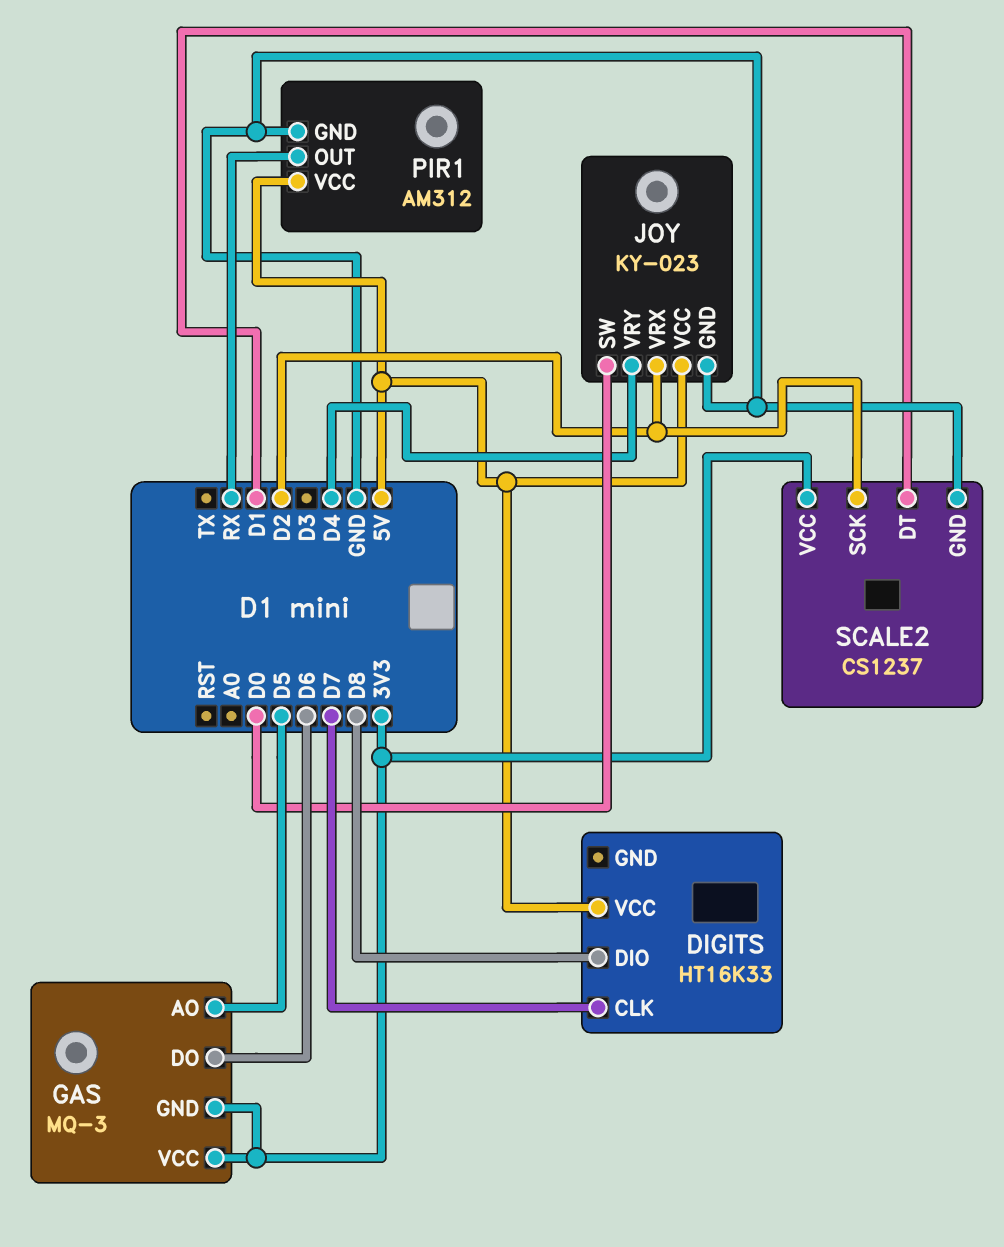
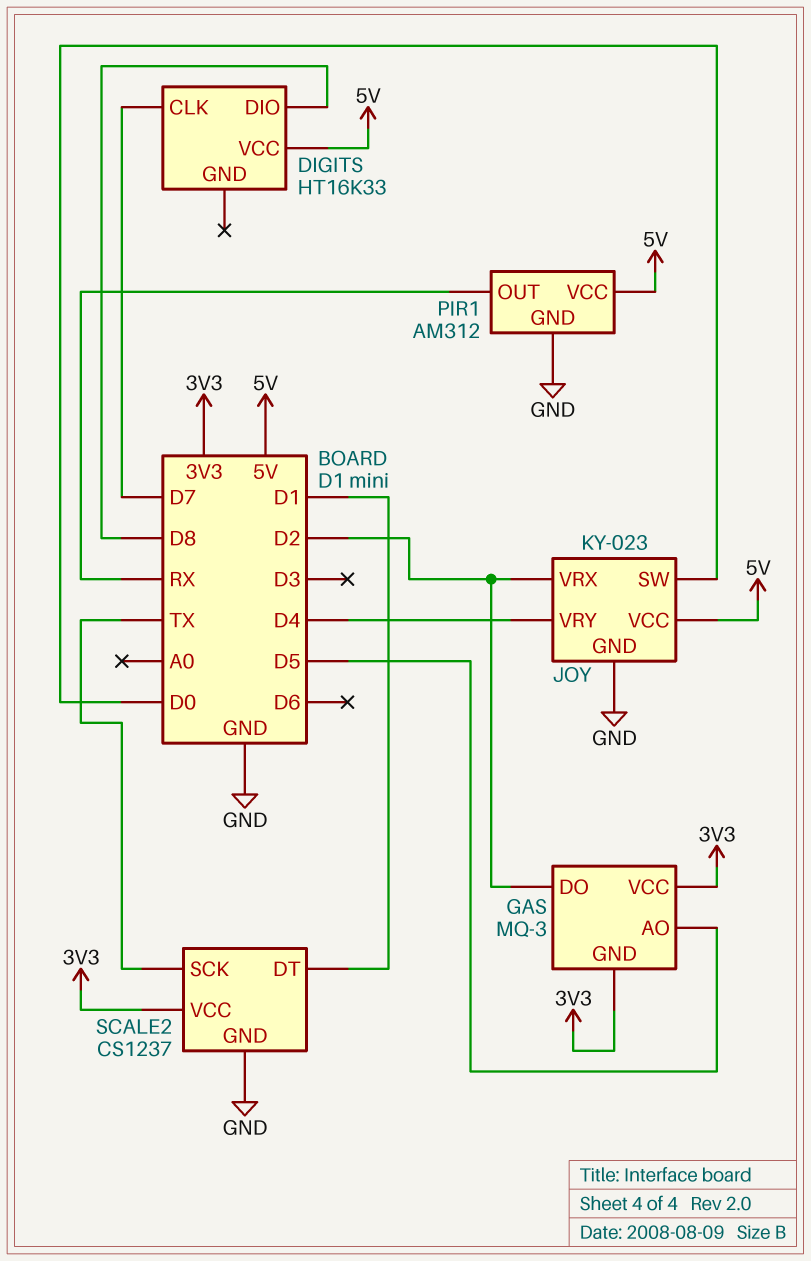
GAS pin DO: D6 -> D2
SCALE2 pin SCK: D2 -> TX

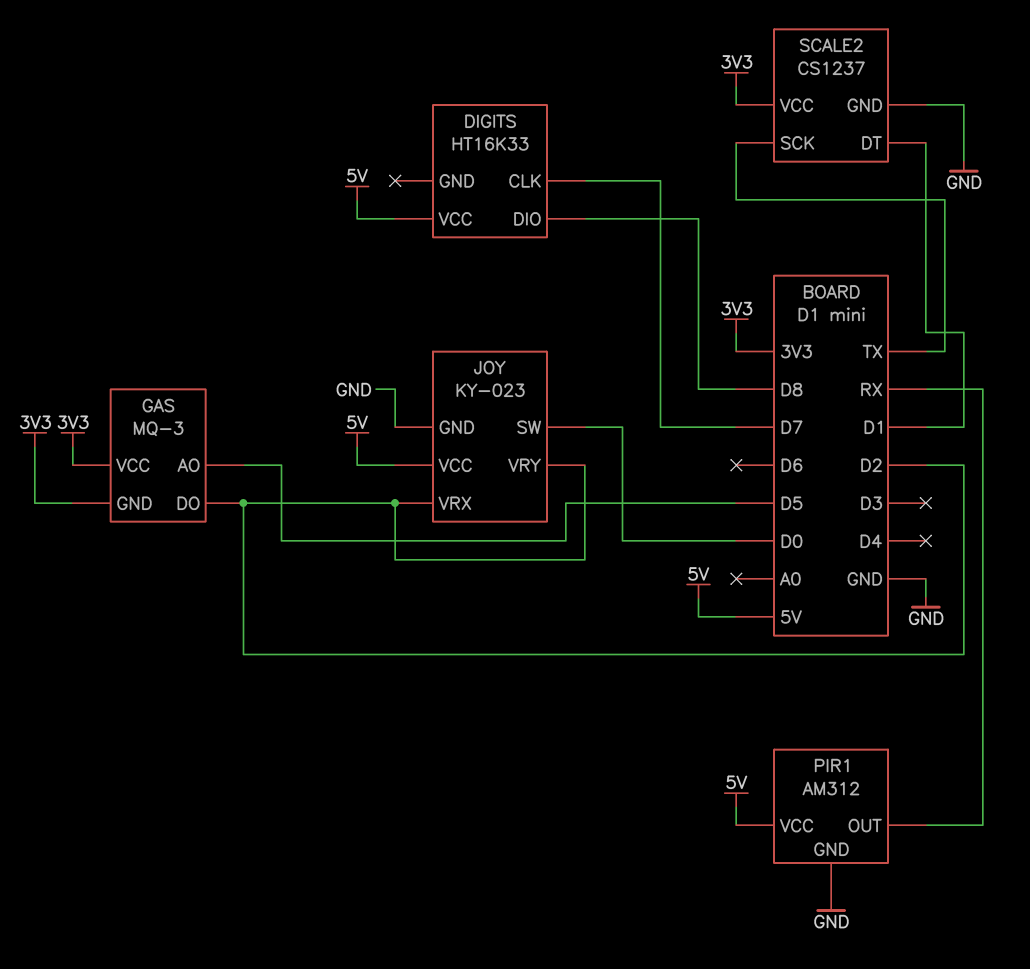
JOY pin VRY: D4 -> D2

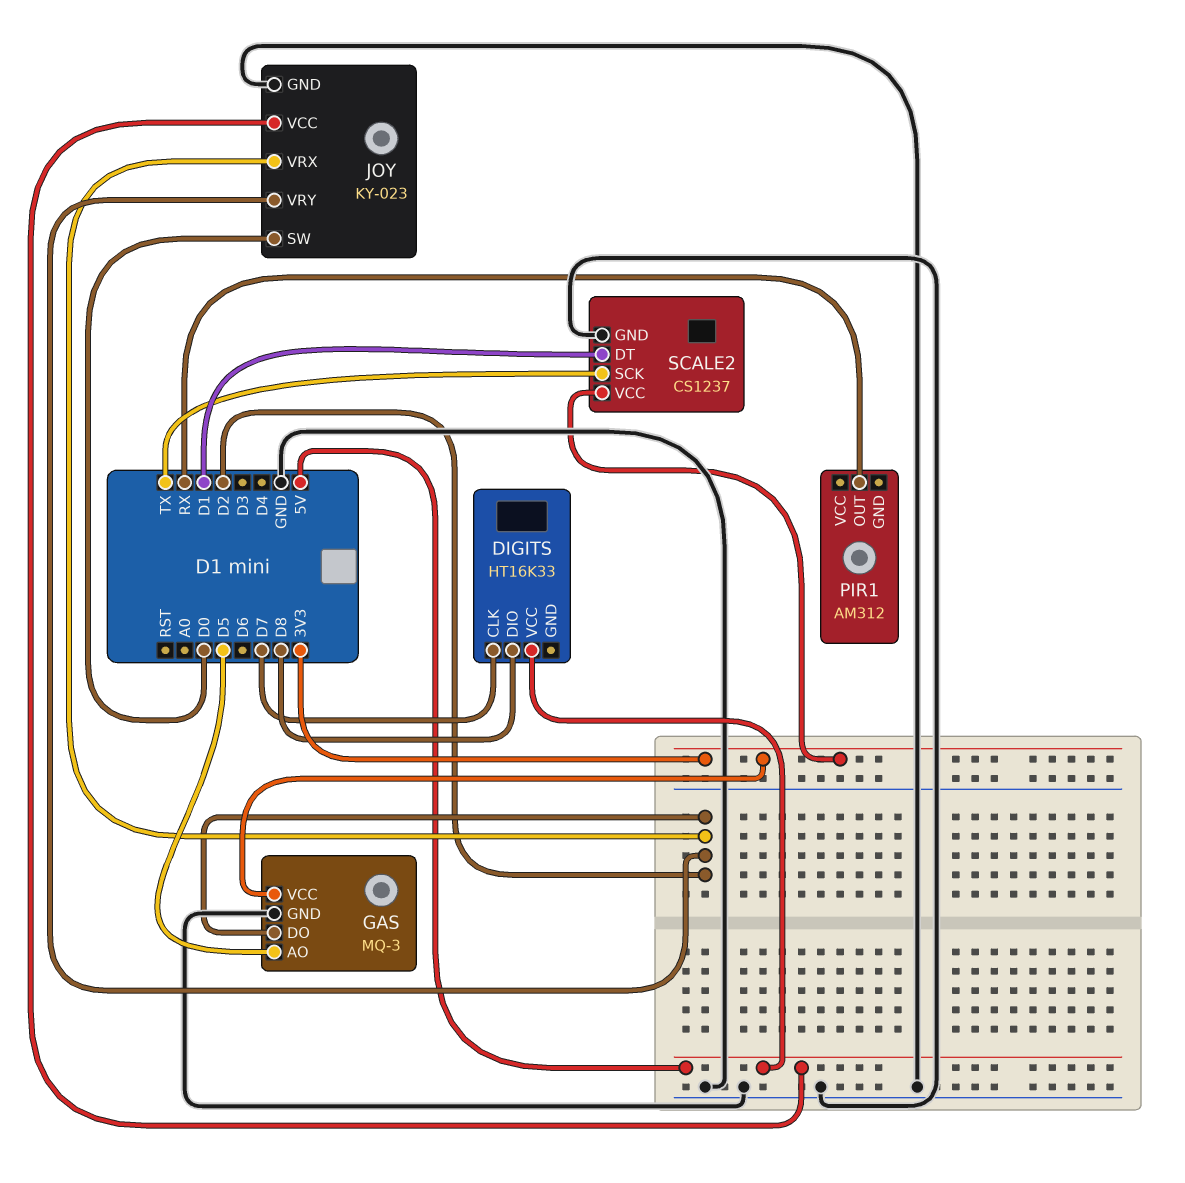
GAS pin GND: 3V3 -> GND
PIR1 pin GND: GND -> none
PIR1 pin VCC: 5V -> none

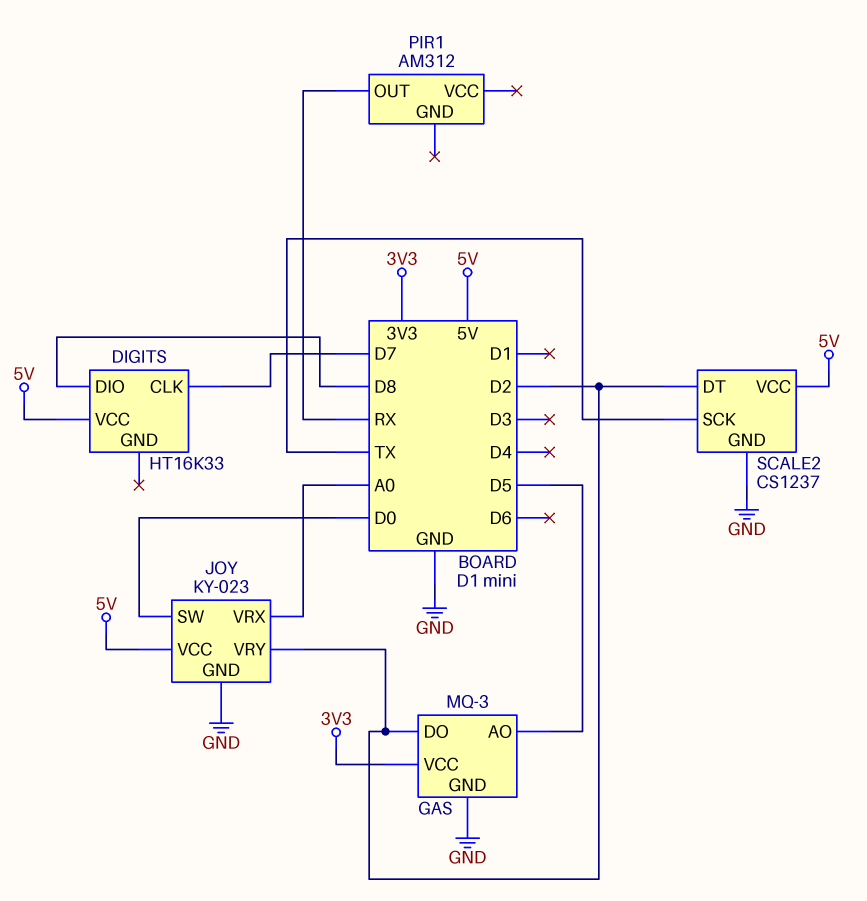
JOY pin VRX: D2 -> A0
SCALE2 pin DT: D1 -> D2
SCALE2 pin VCC: 3V3 -> 5V

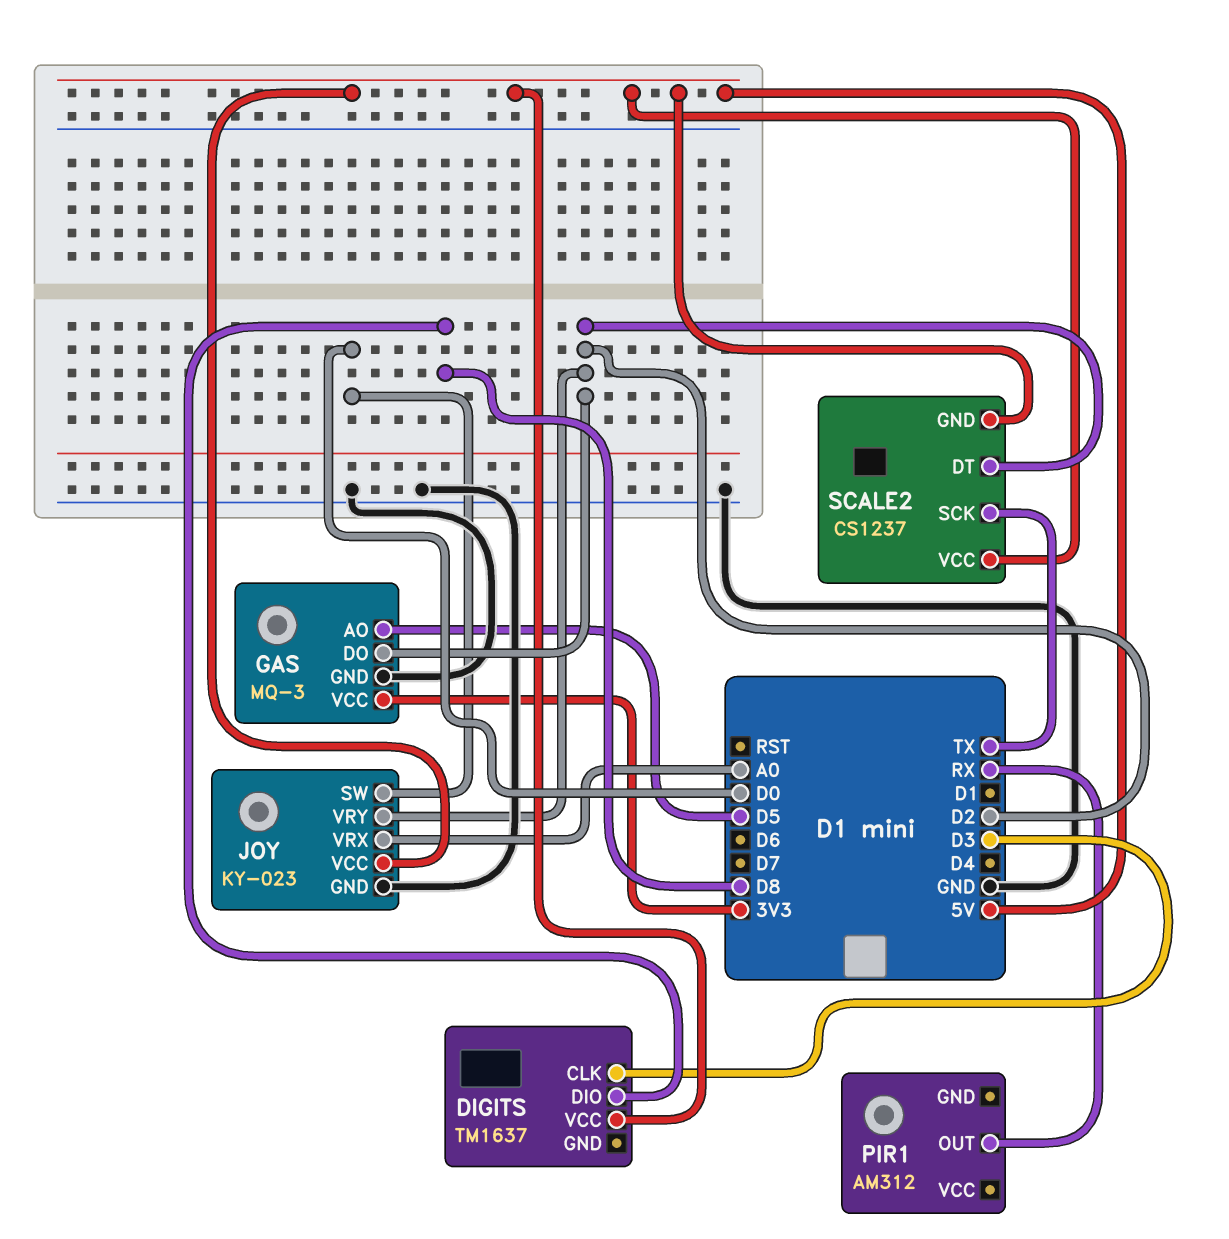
DIGITS: HT16K33 -> TM1637
DIGITS pin CLK: D7 -> D3
SCALE2 pin GND: GND -> 5V

